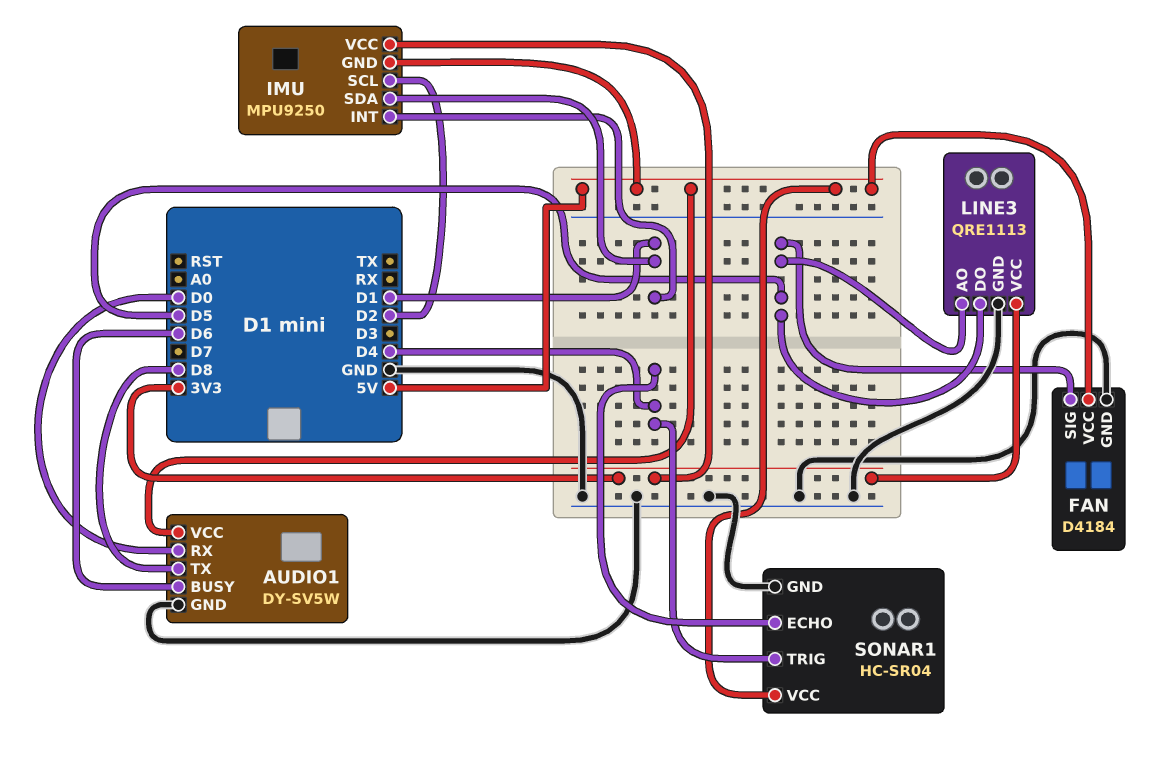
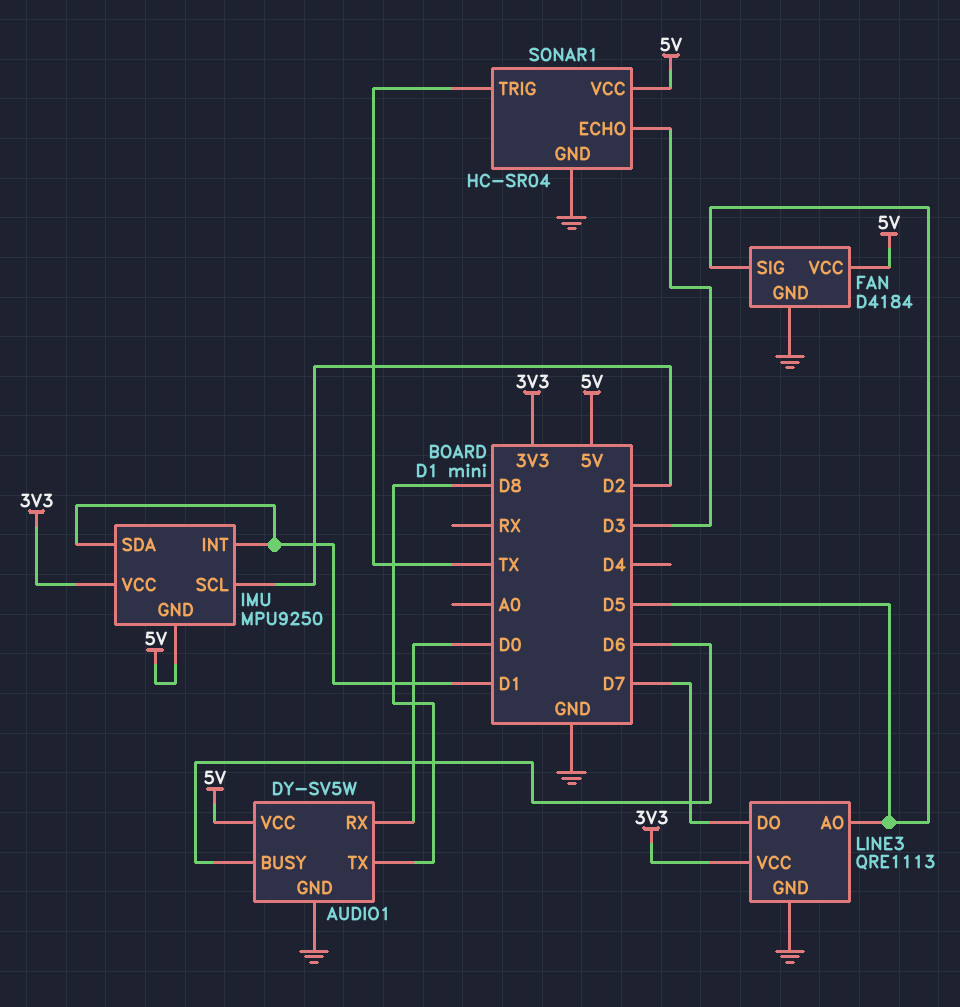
LINE3 pin DO: D5 -> D7
SONAR1 pin ECHO: D4 -> D3
SONAR1 pin TRIG: D4 -> TX

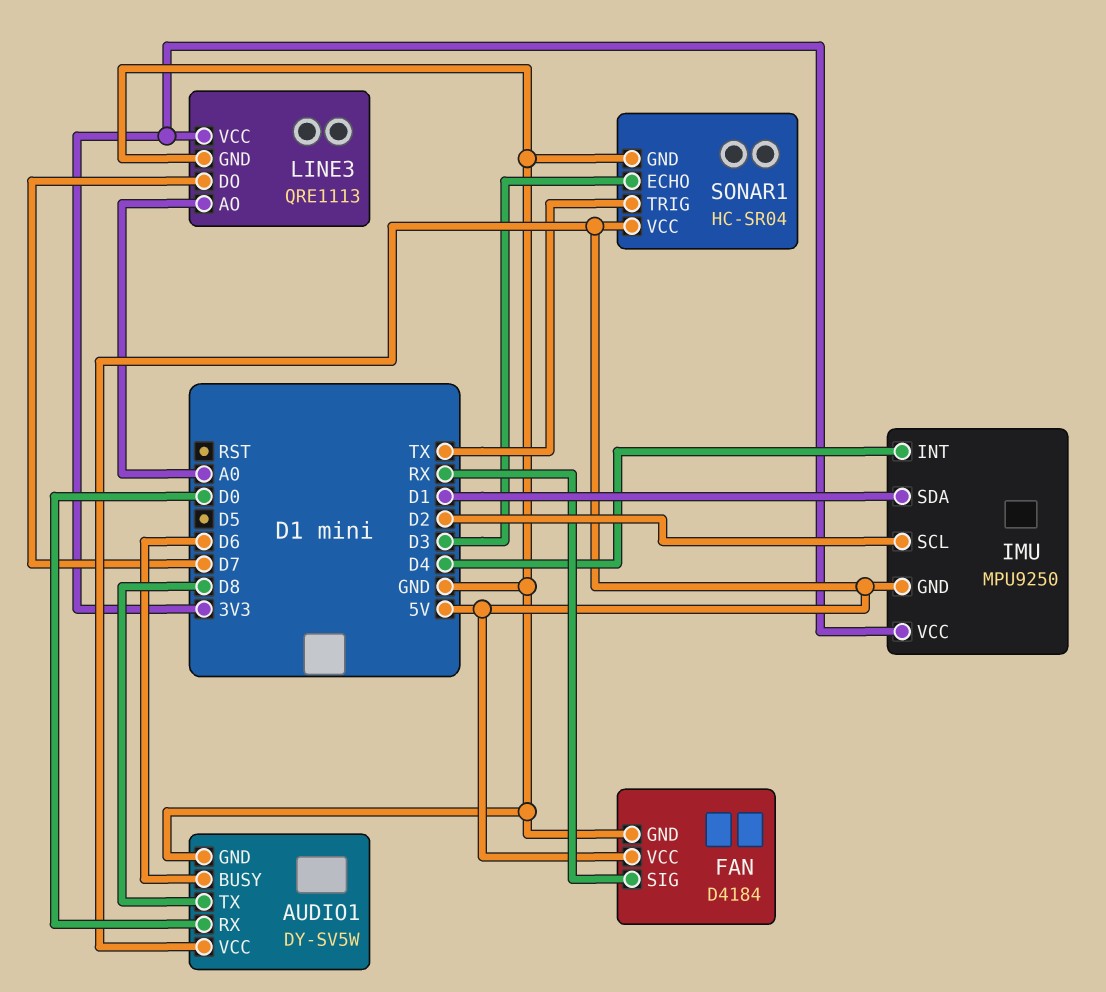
FAN pin SIG: D5 -> RX
IMU pin INT: D1 -> D4
LINE3 pin AO: D5 -> A0

